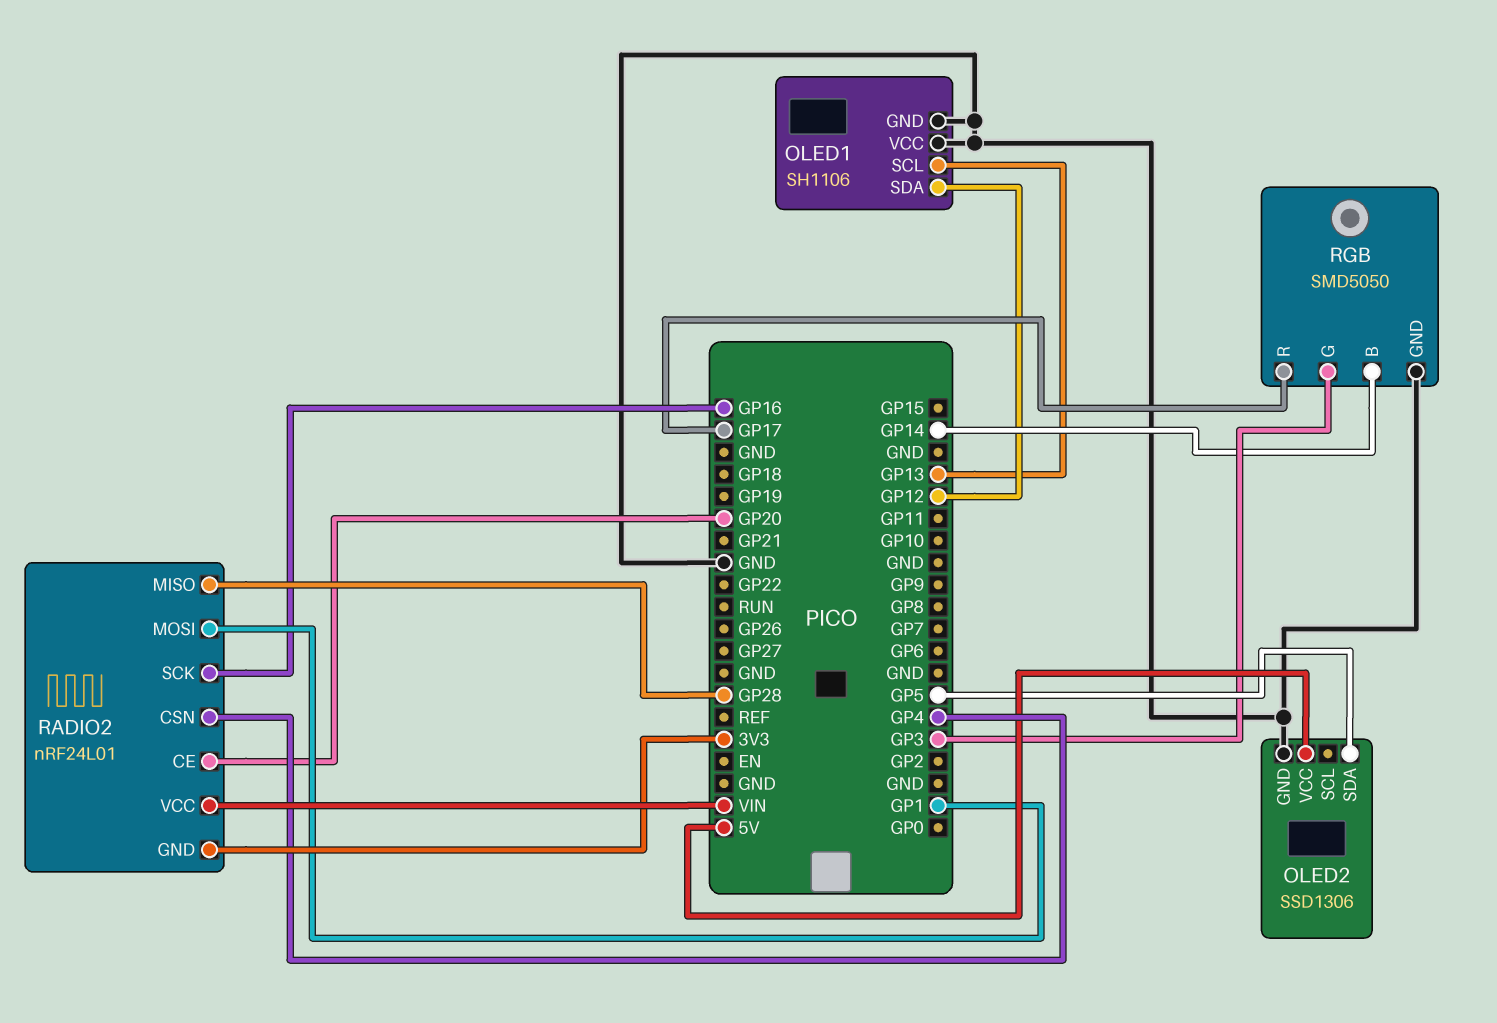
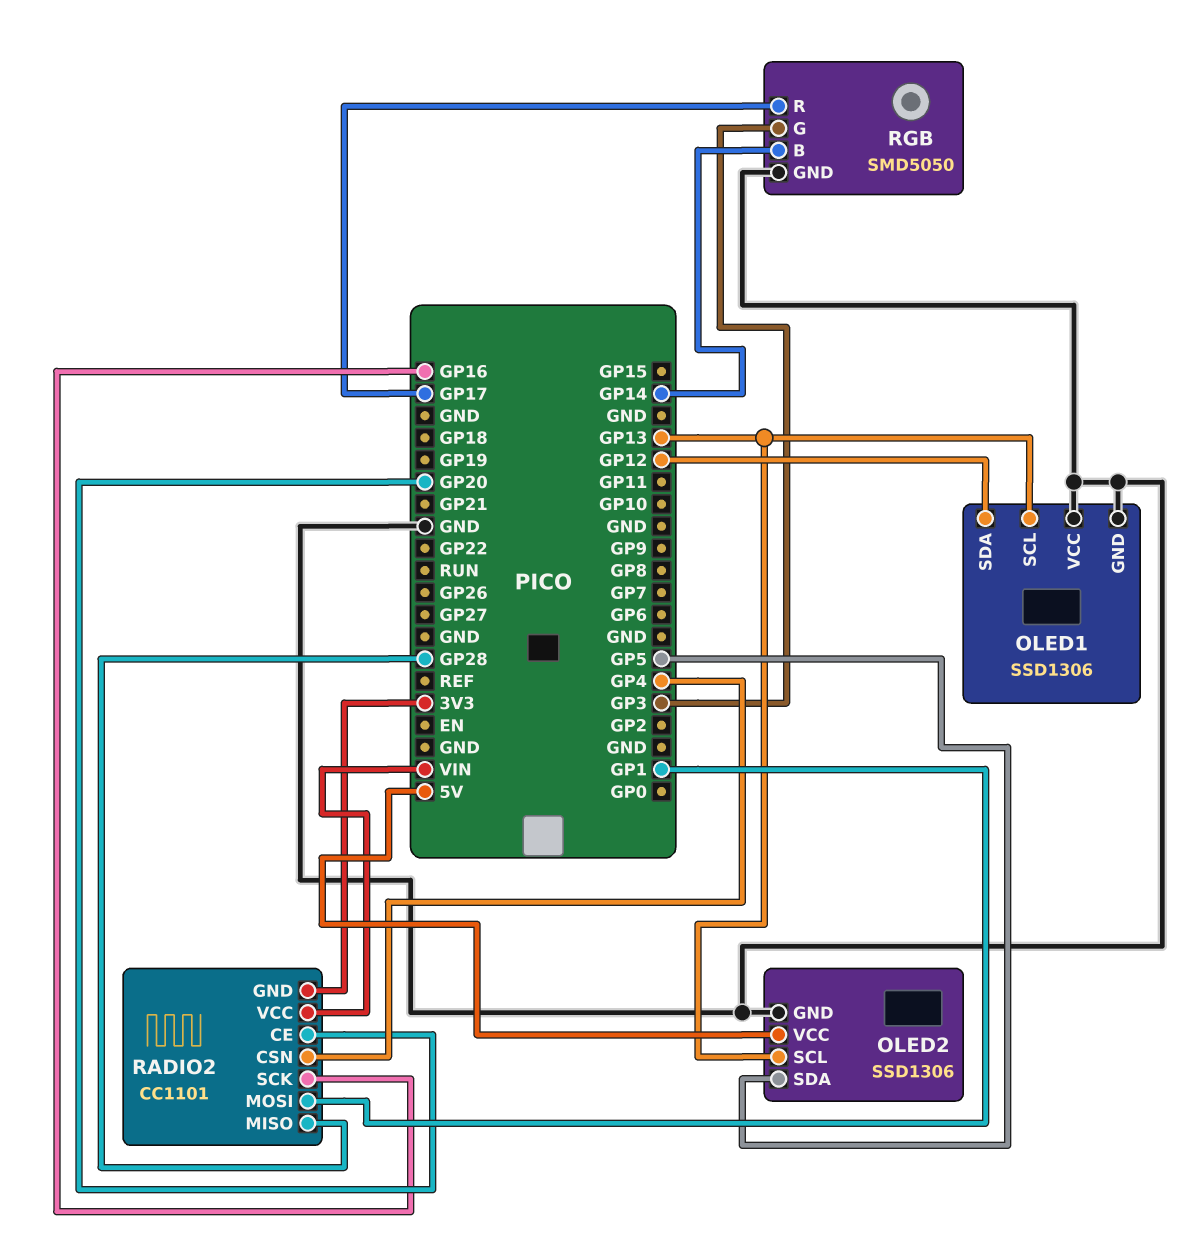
OLED1: SH1106 -> SSD1306
OLED2 pin SCL: none -> GP13
RADIO2: nRF24L01 -> CC1101

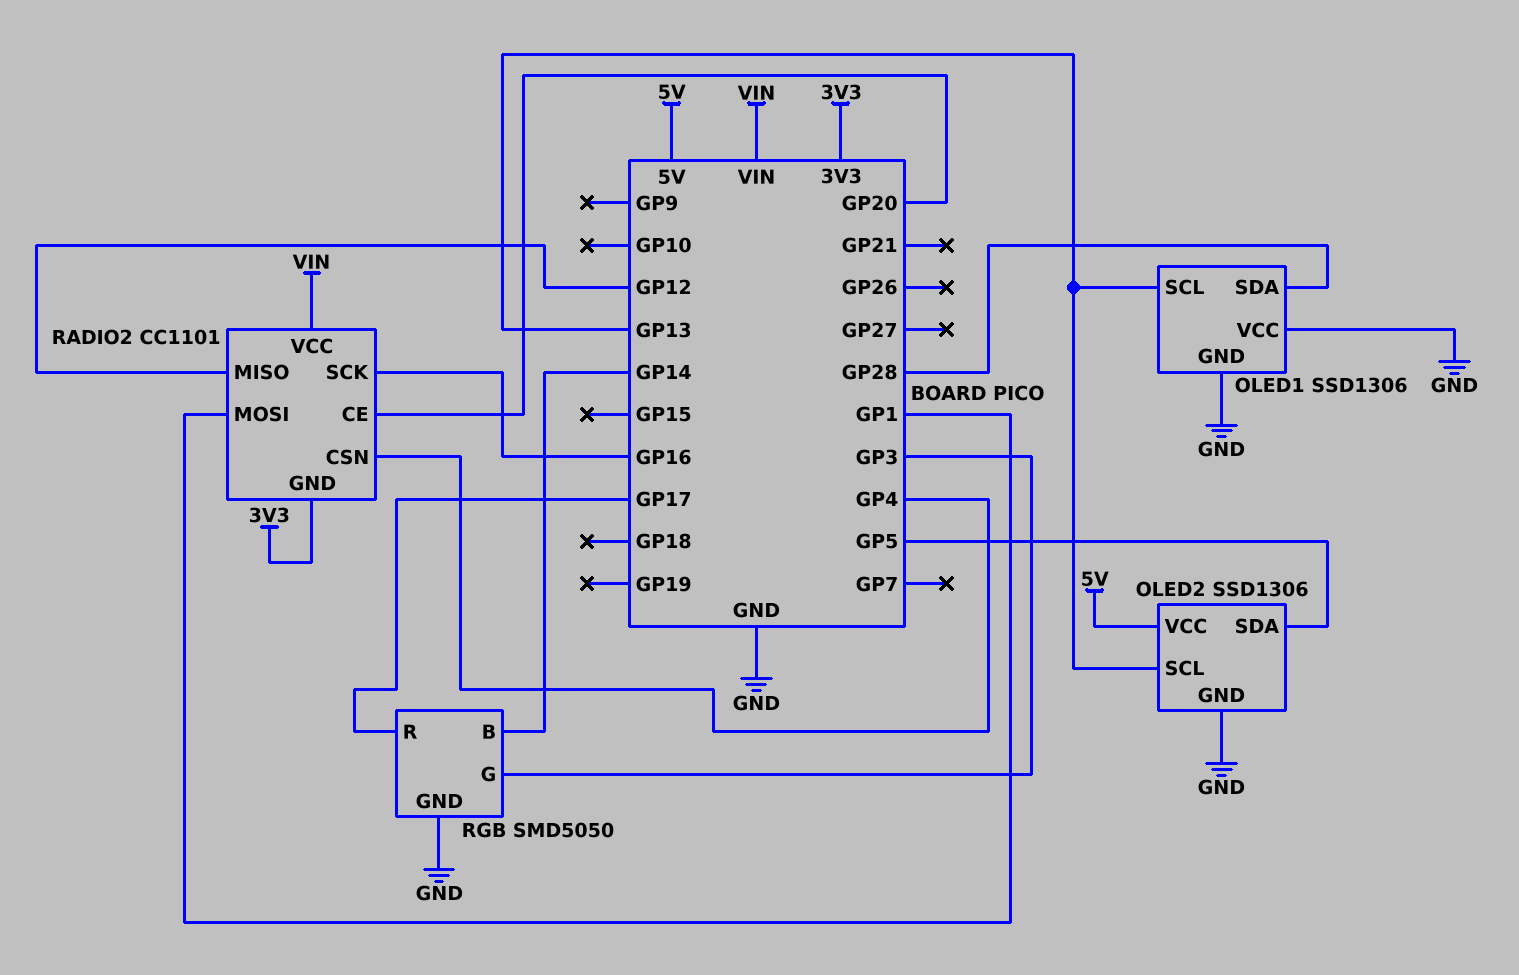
OLED1 pin SDA: GP12 -> GP28
RADIO2 pin MISO: GP28 -> GP12

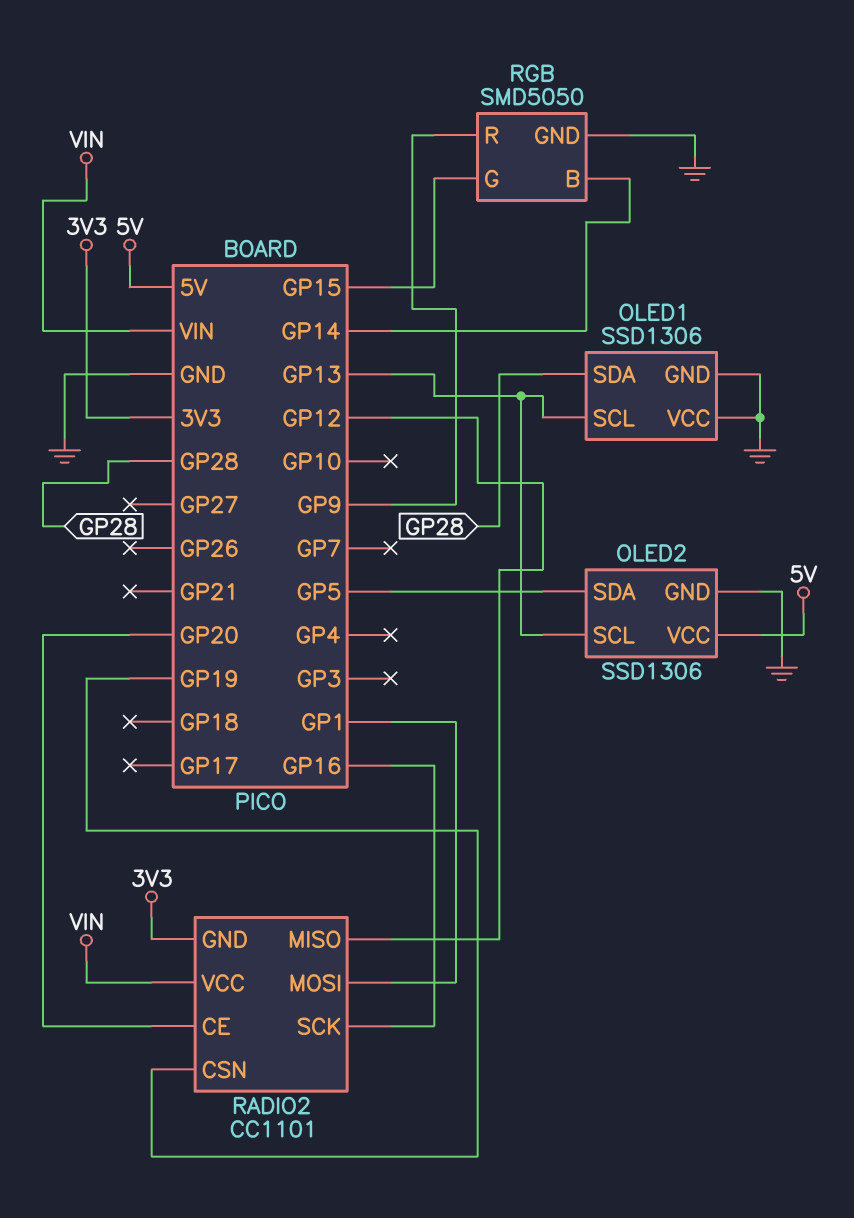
RADIO2 pin CSN: GP4 -> GP19
RGB pin G: GP3 -> GP15
RGB pin R: GP17 -> GP9

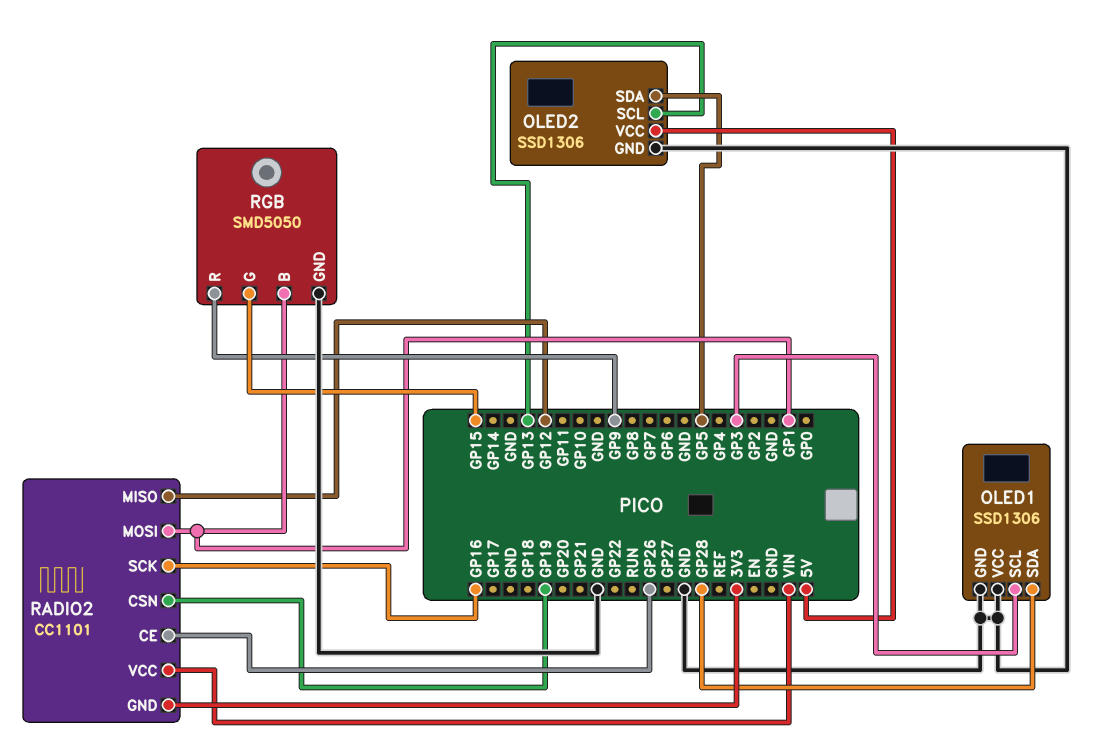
OLED1 pin SCL: GP13 -> GP3
RADIO2 pin CE: GP20 -> GP26
RGB pin B: GP14 -> GP1

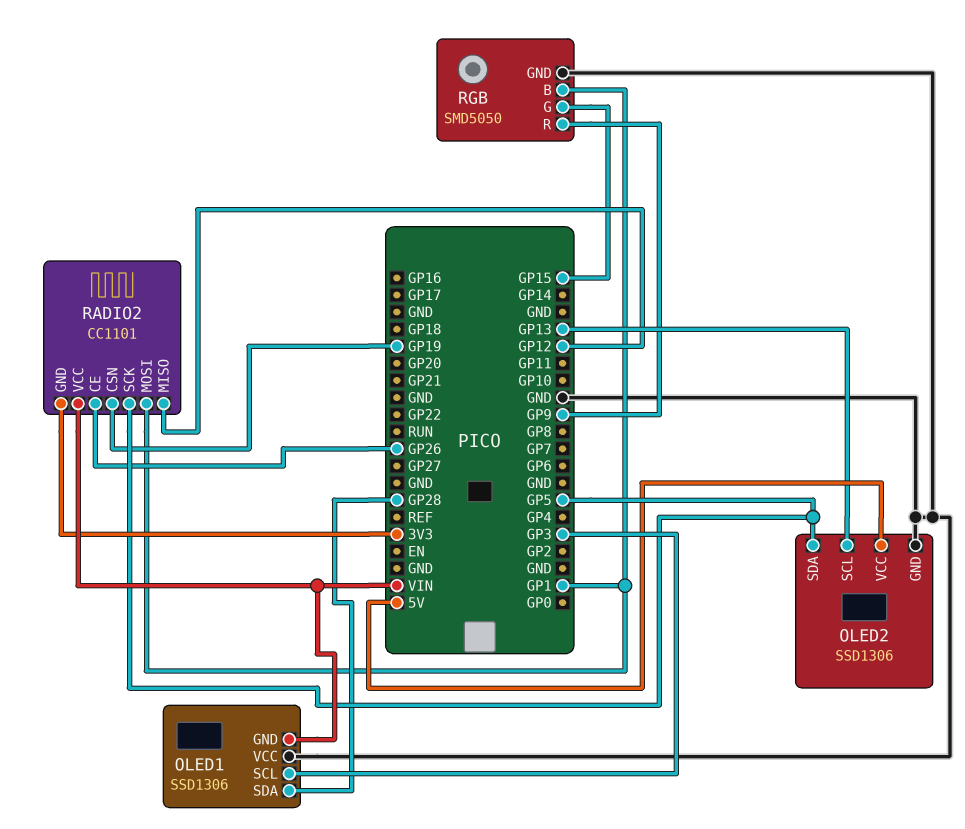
OLED1 pin GND: GND -> VIN
RADIO2 pin SCK: GP16 -> GP5

